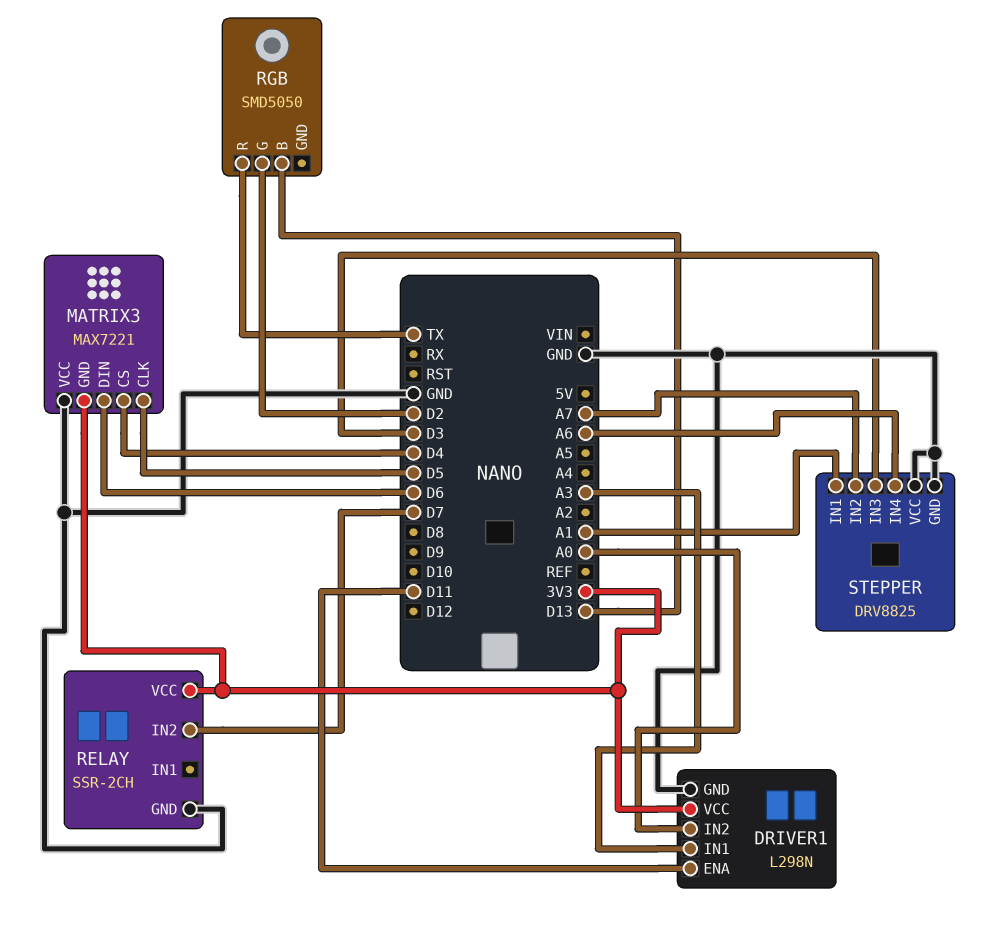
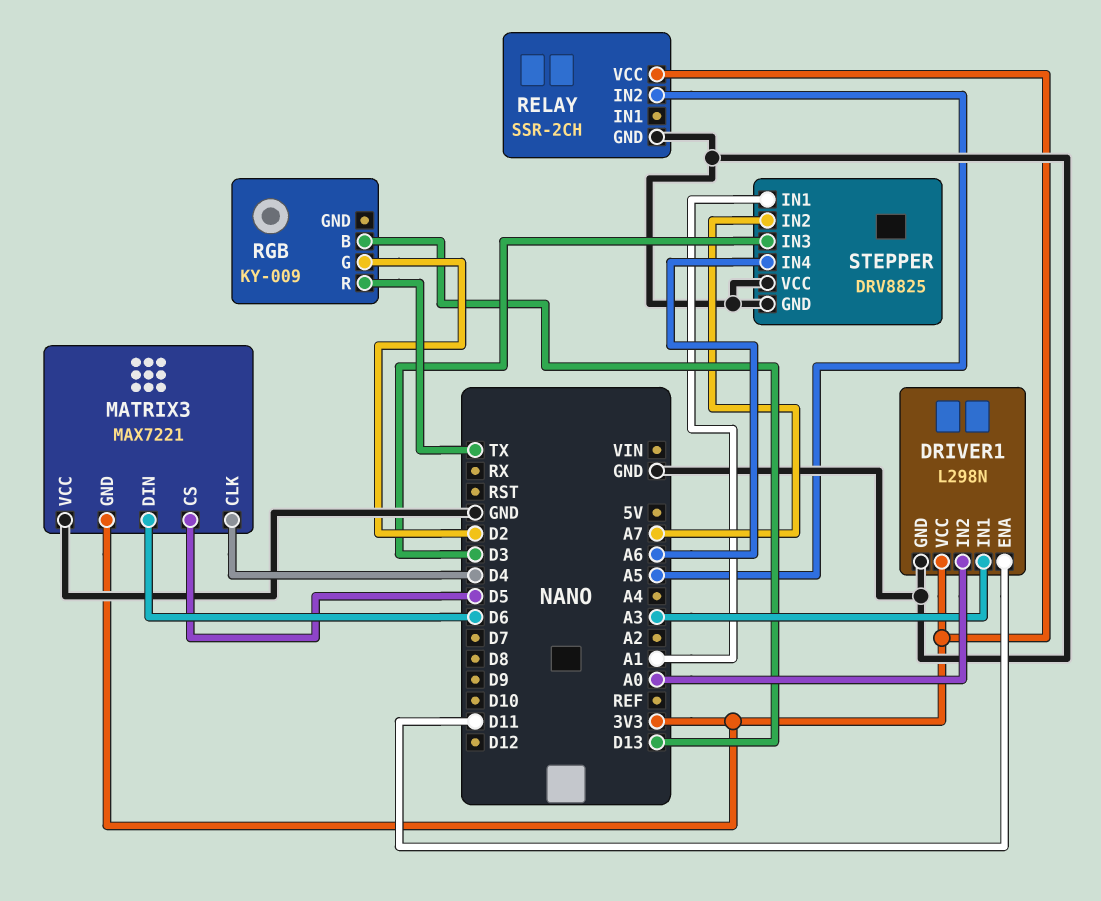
MATRIX3 pin CLK: D5 -> D4
MATRIX3 pin CS: D4 -> D5
RELAY pin IN2: D7 -> A5
RGB: SMD5050 -> KY-009

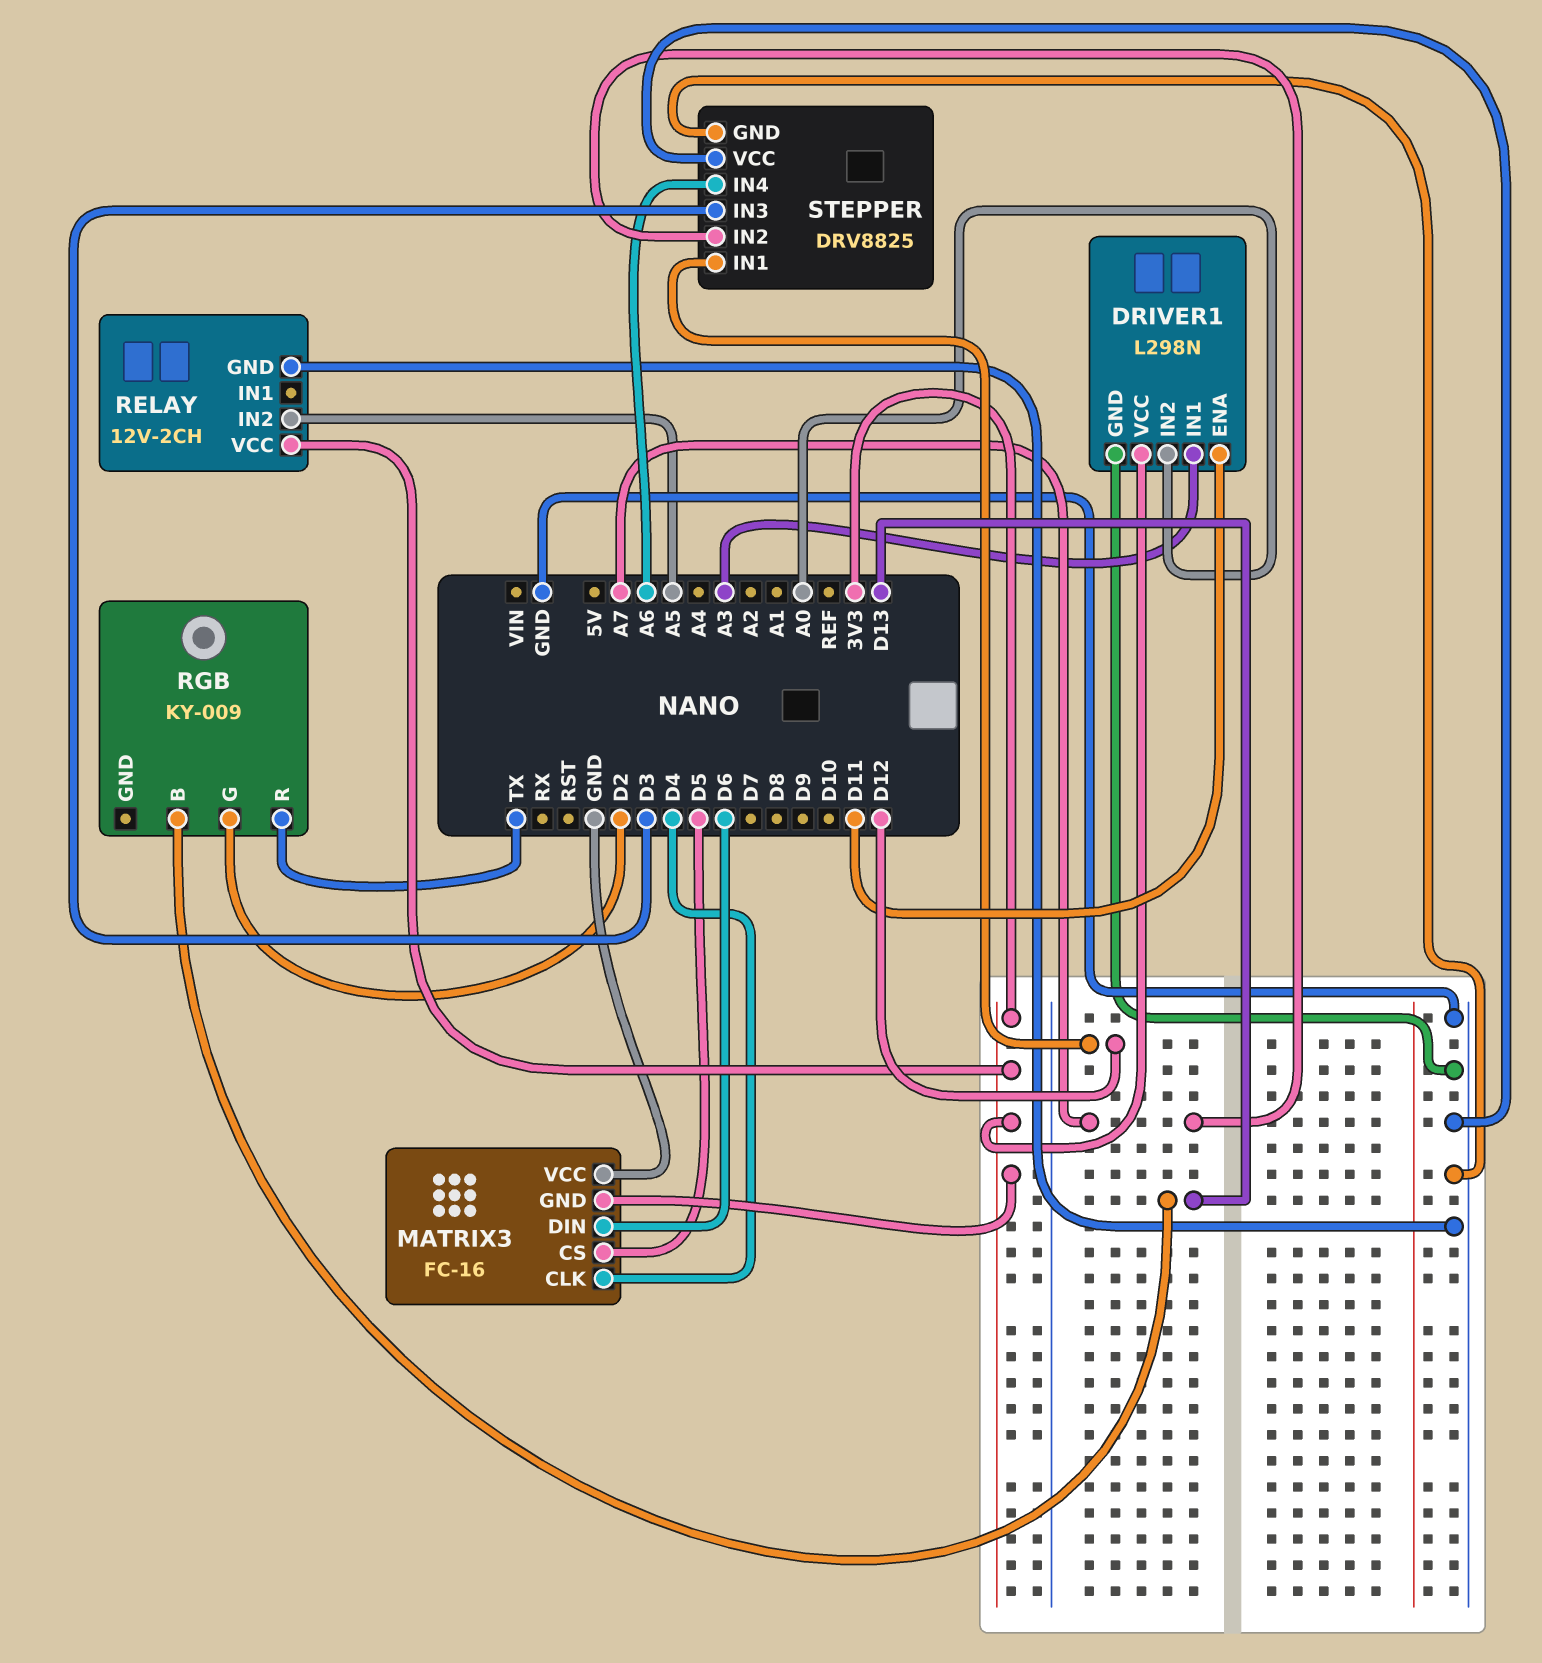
MATRIX3: MAX7221 -> FC-16
RELAY: SSR-2CH -> 12V-2CH
STEPPER pin IN1: A1 -> D12

